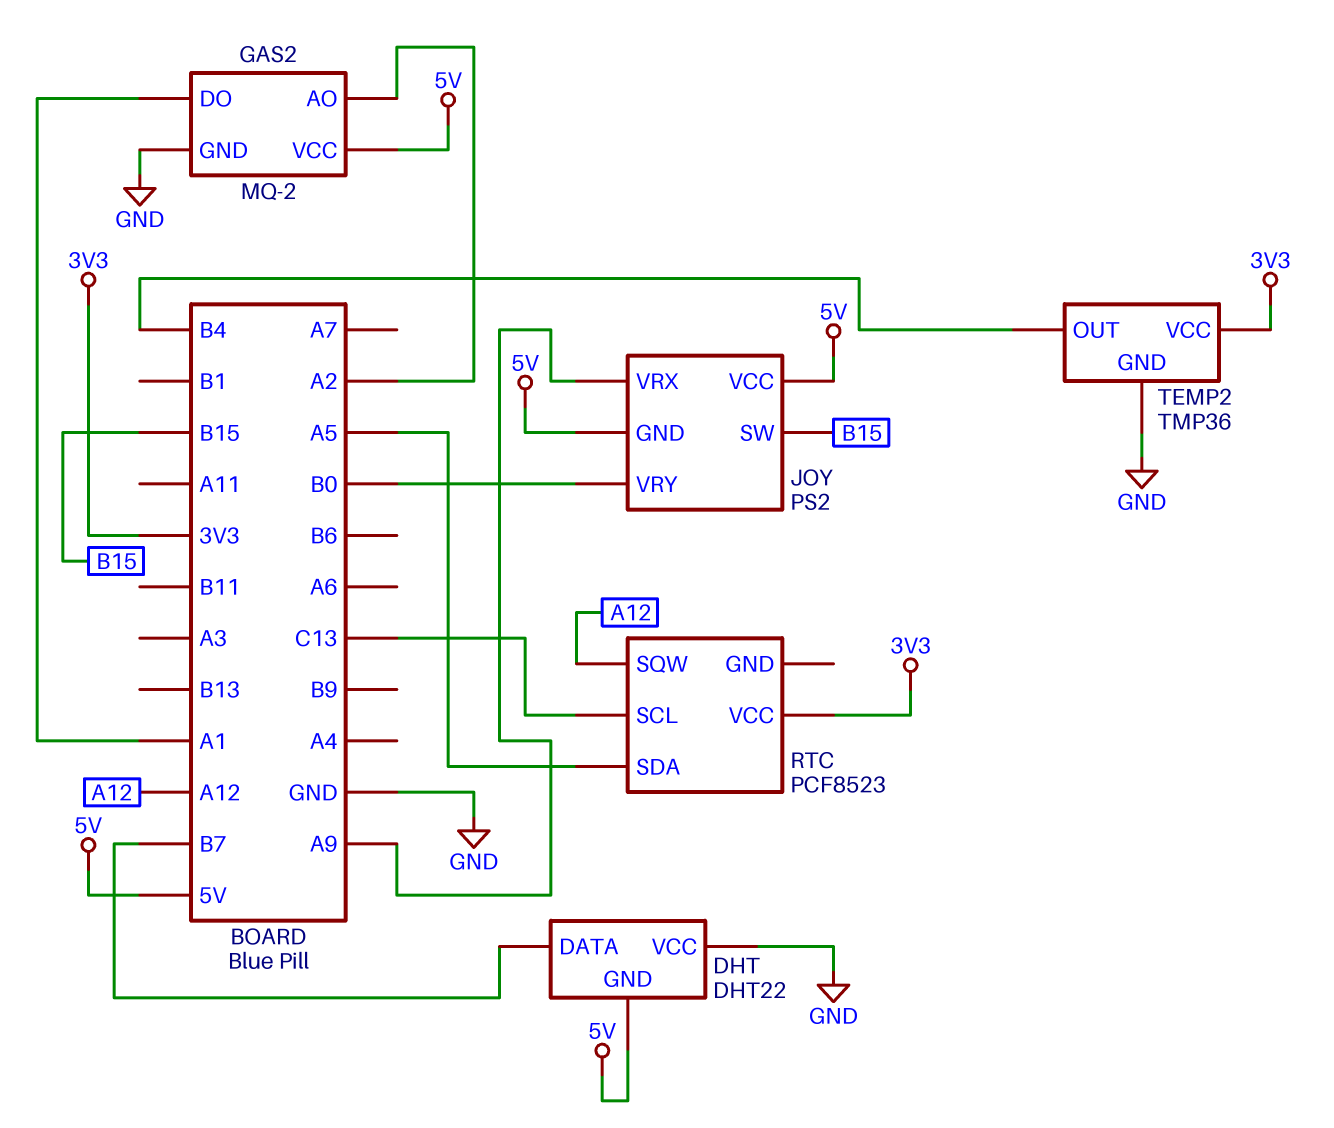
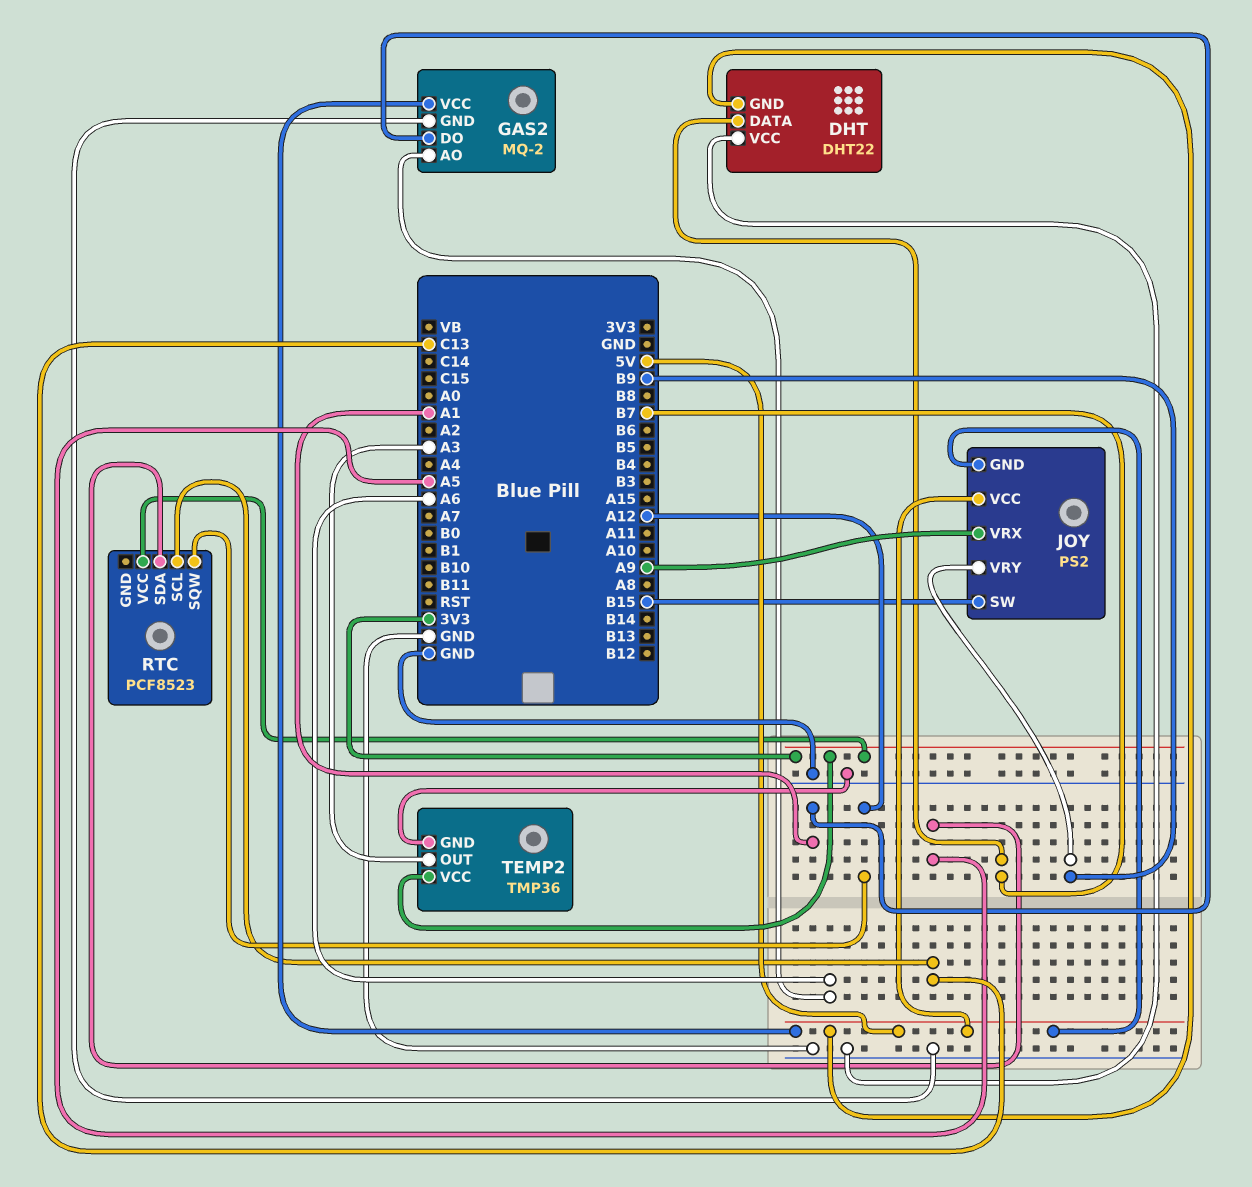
GAS2 pin AO: A2 -> A6
JOY pin VRY: B0 -> B9
TEMP2 pin OUT: B4 -> A3

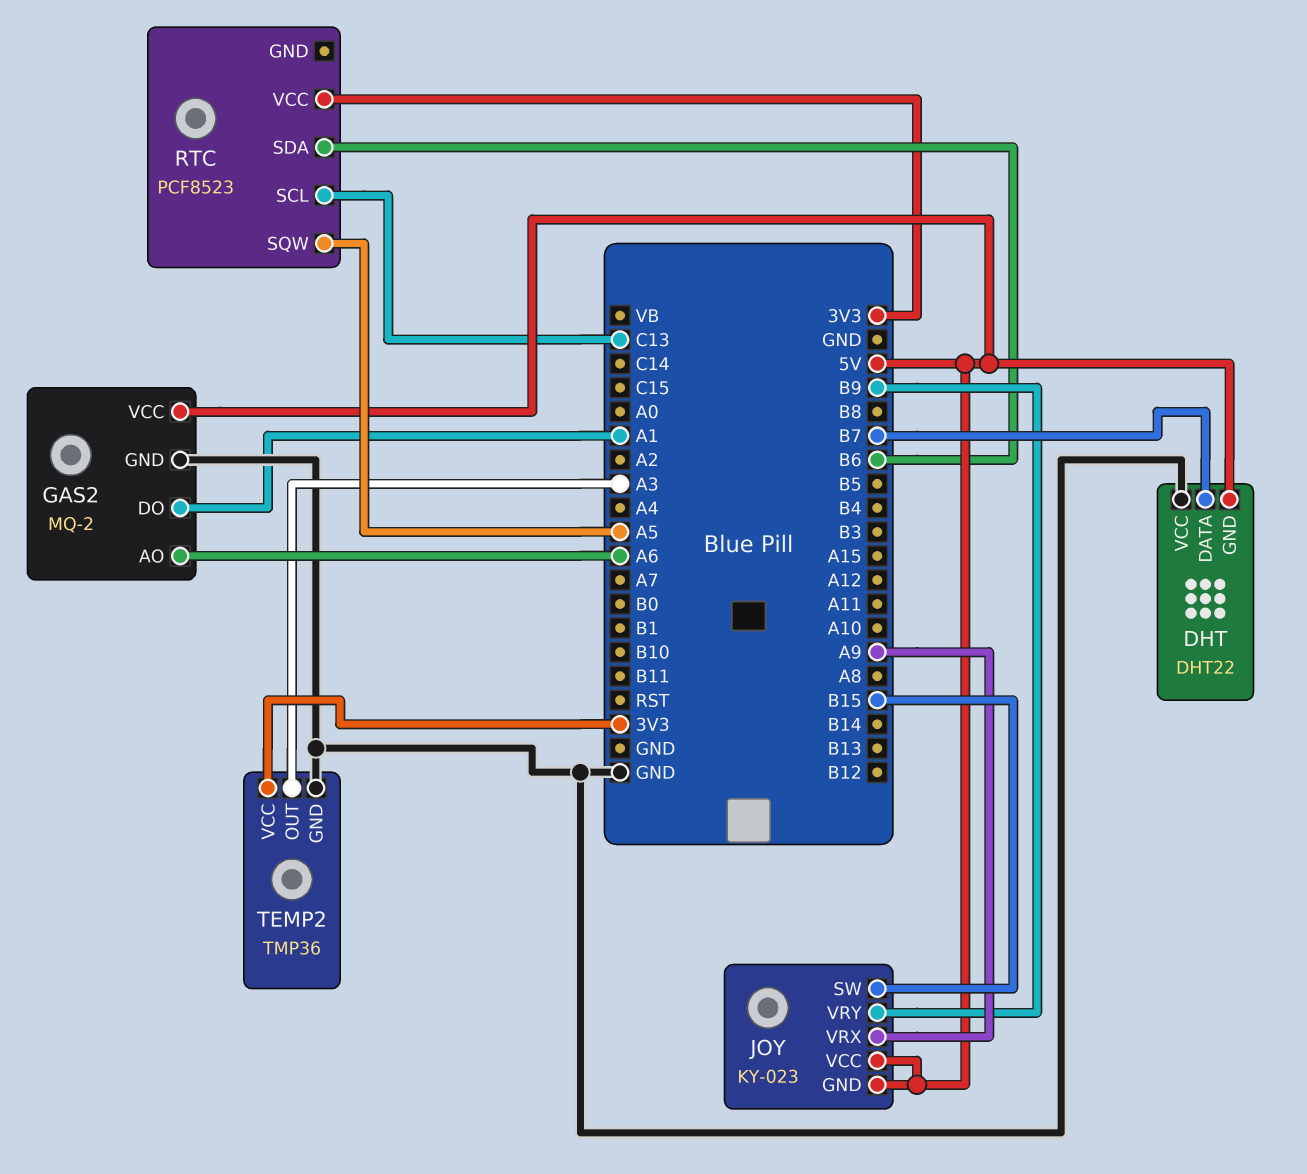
JOY: PS2 -> KY-023
RTC pin SDA: A5 -> B6
RTC pin SQW: A12 -> A5

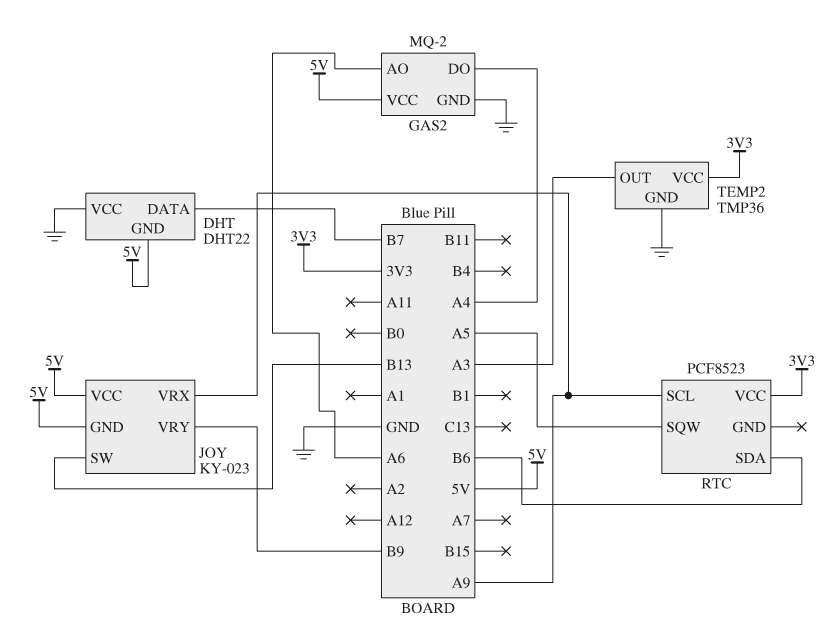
GAS2 pin DO: A1 -> A4
JOY pin SW: B15 -> B13
RTC pin SCL: C13 -> A9

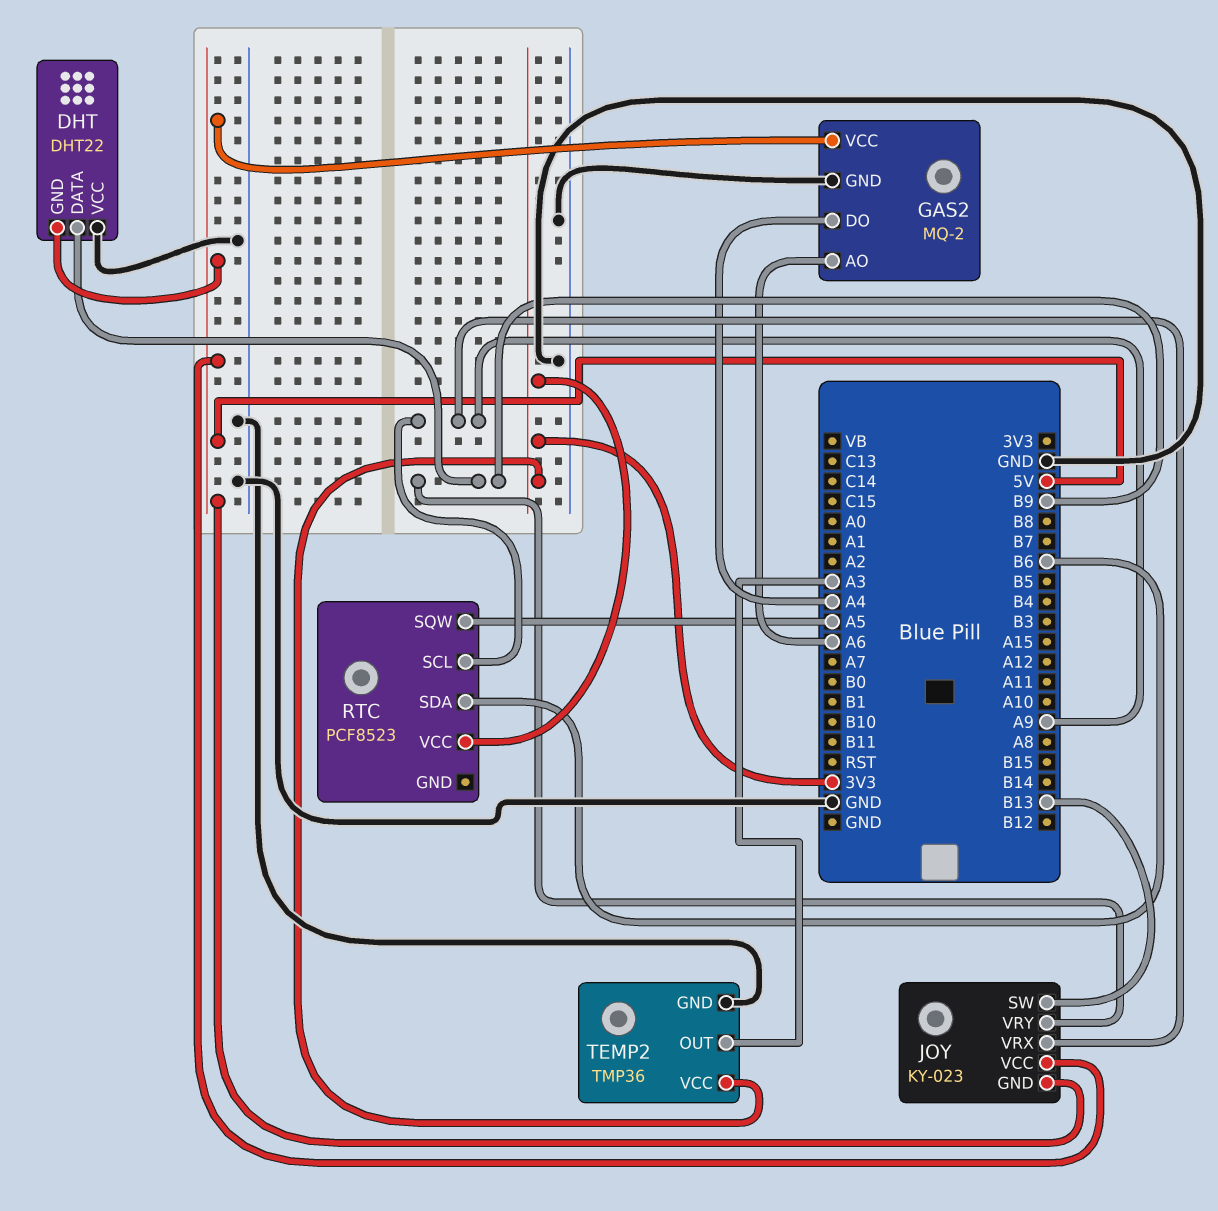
DHT pin DATA: B7 -> B9

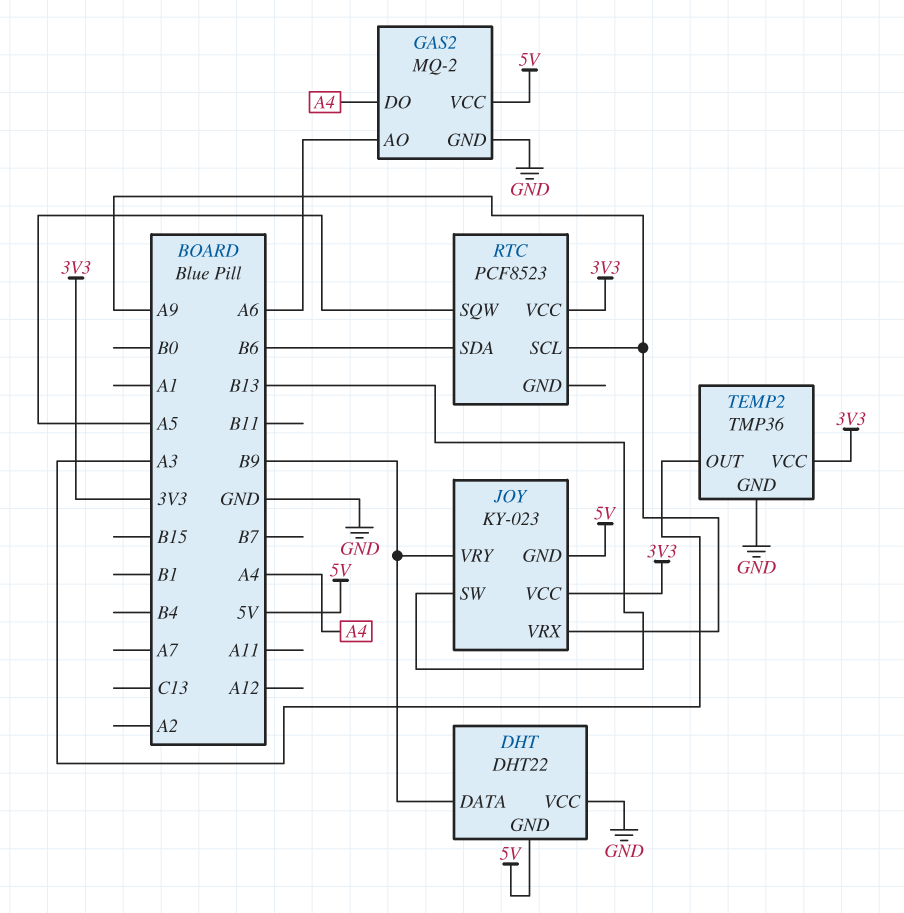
JOY pin VCC: 5V -> 3V3

